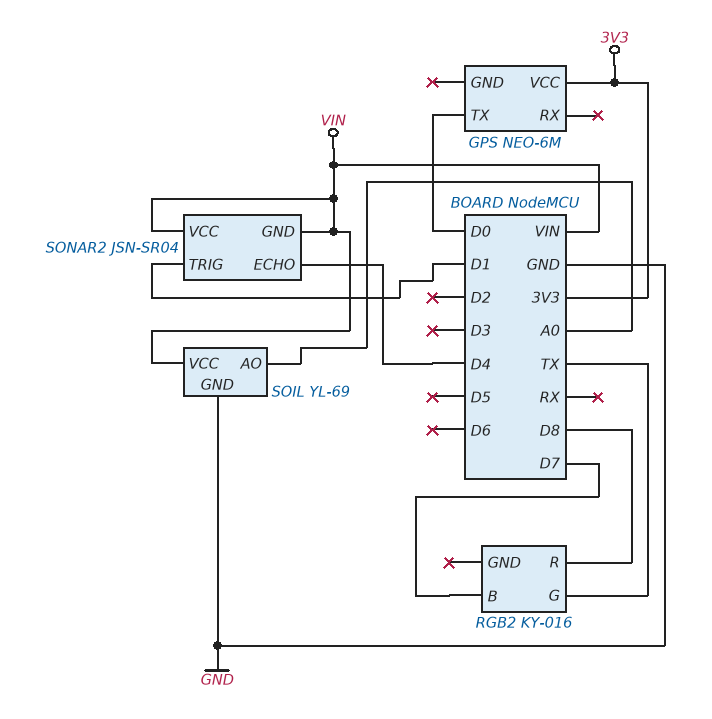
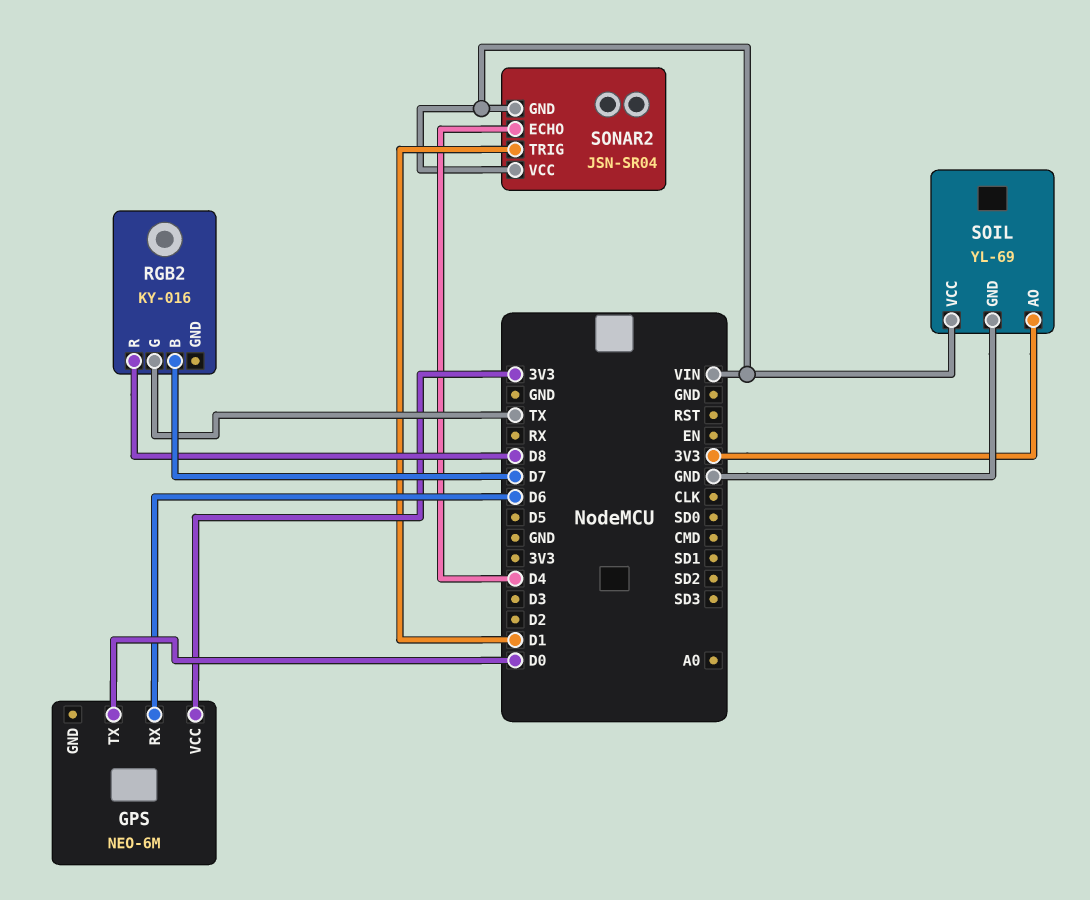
GPS pin RX: none -> D6
SOIL pin AO: A0 -> 3V3

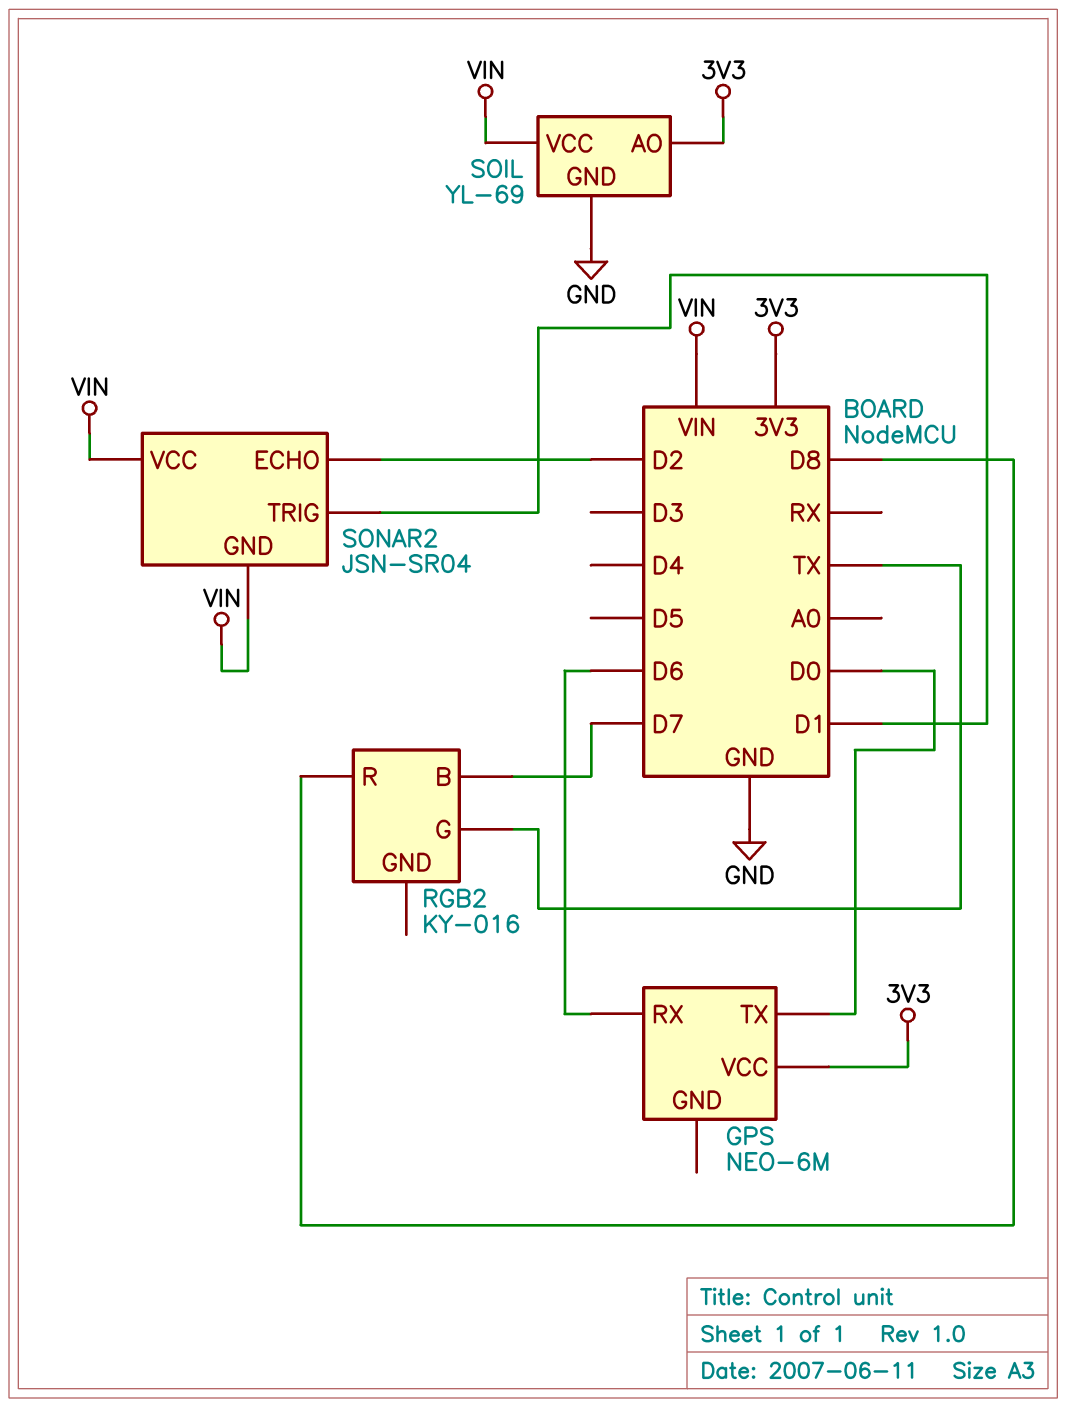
SONAR2 pin ECHO: D4 -> D2

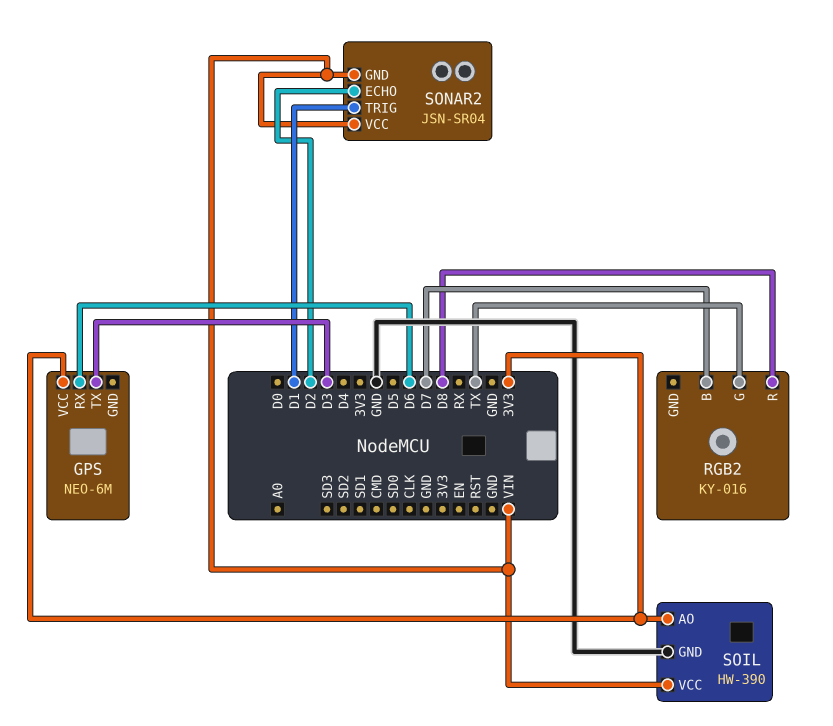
GPS pin TX: D0 -> D3
SOIL: YL-69 -> HW-390

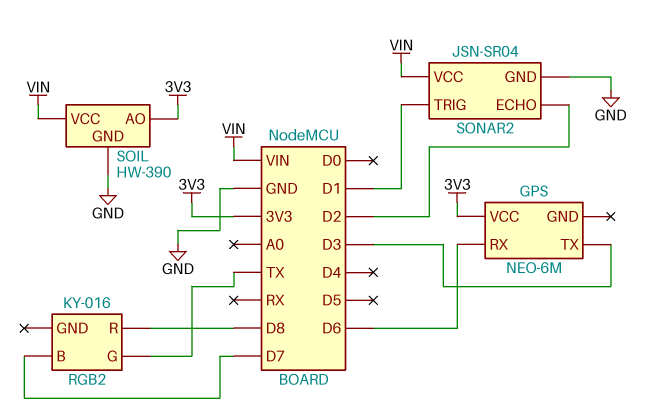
SONAR2 pin GND: VIN -> GND

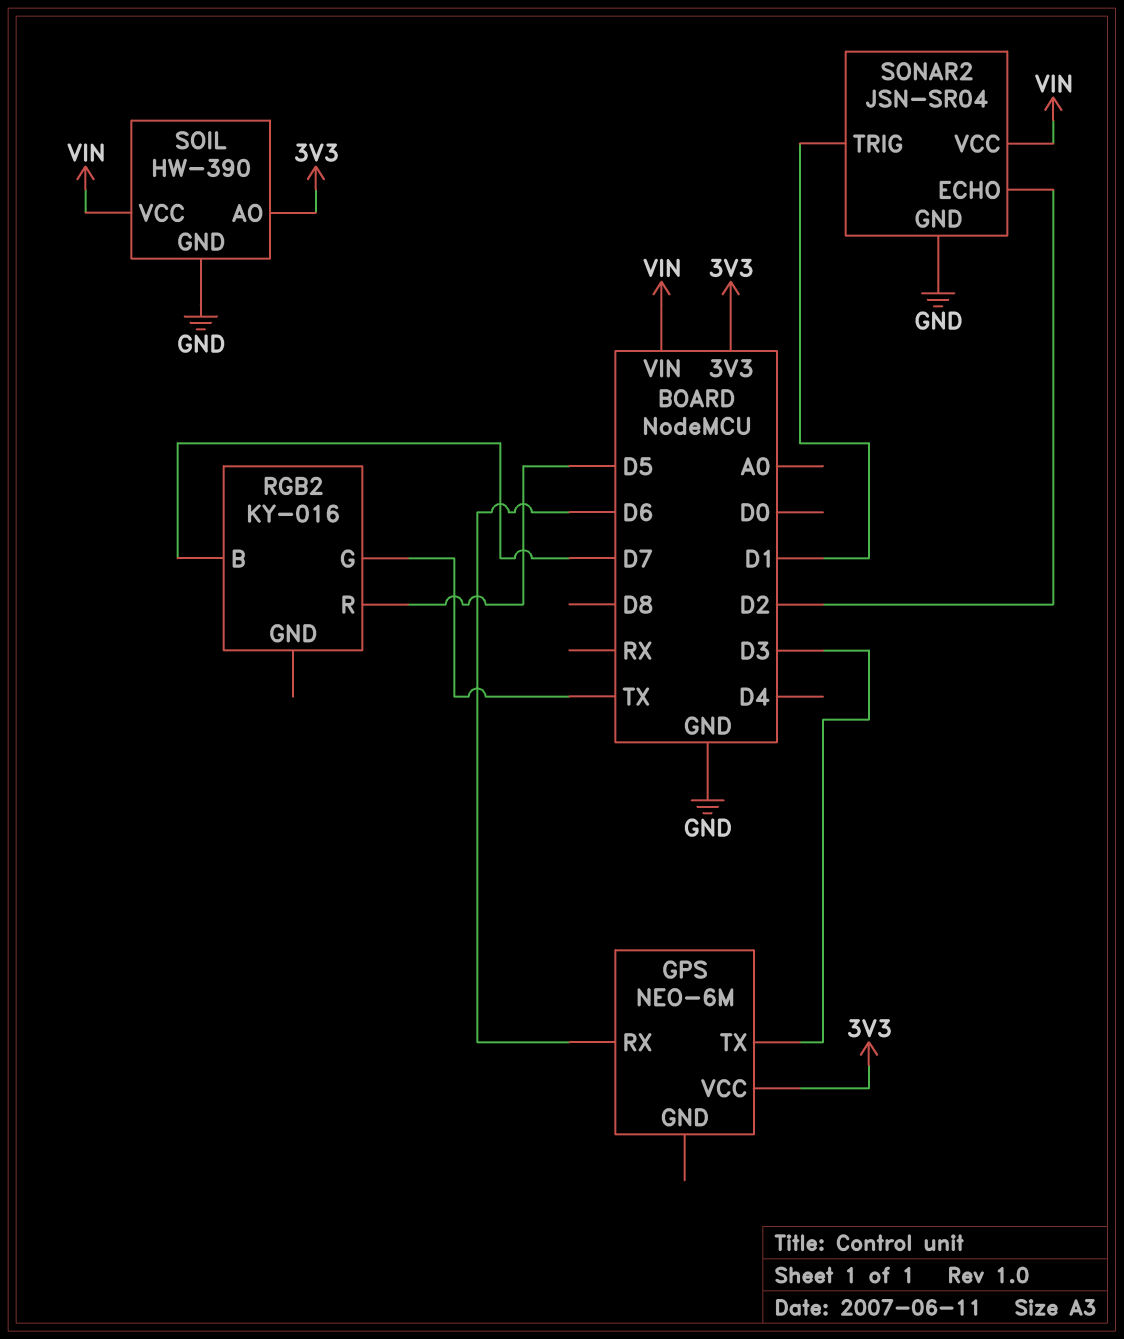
RGB2 pin R: D8 -> D5

